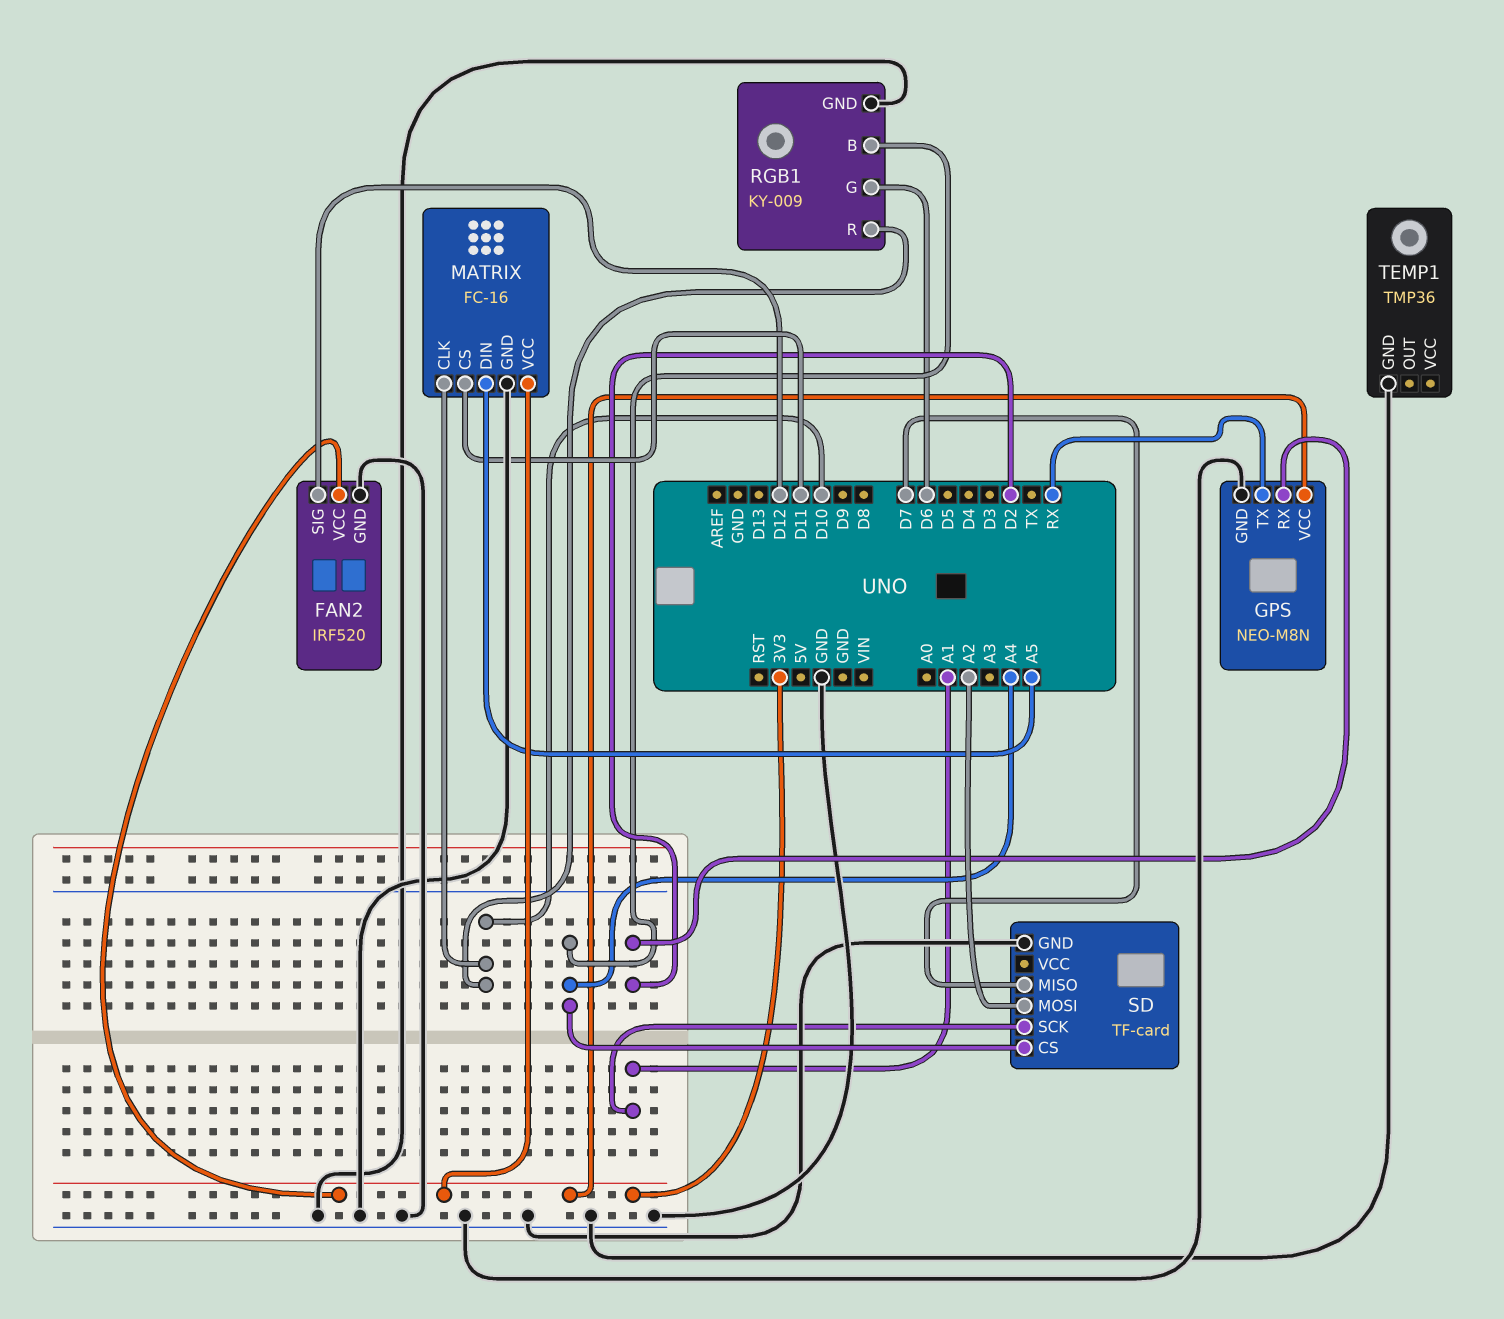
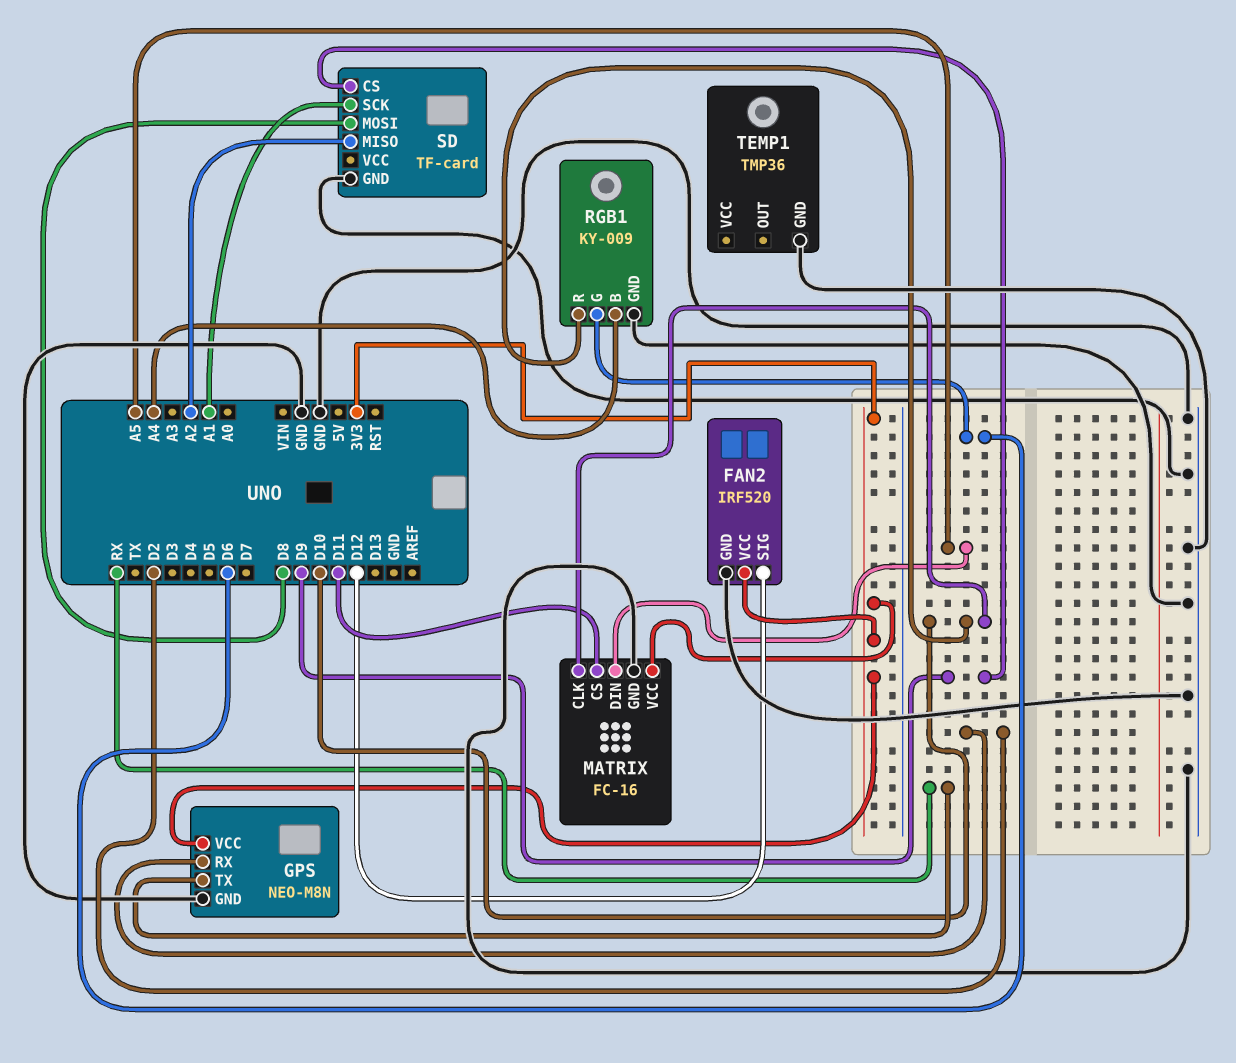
SD pin CS: A4 -> D9
SD pin MISO: D7 -> A2
SD pin MOSI: A2 -> D8

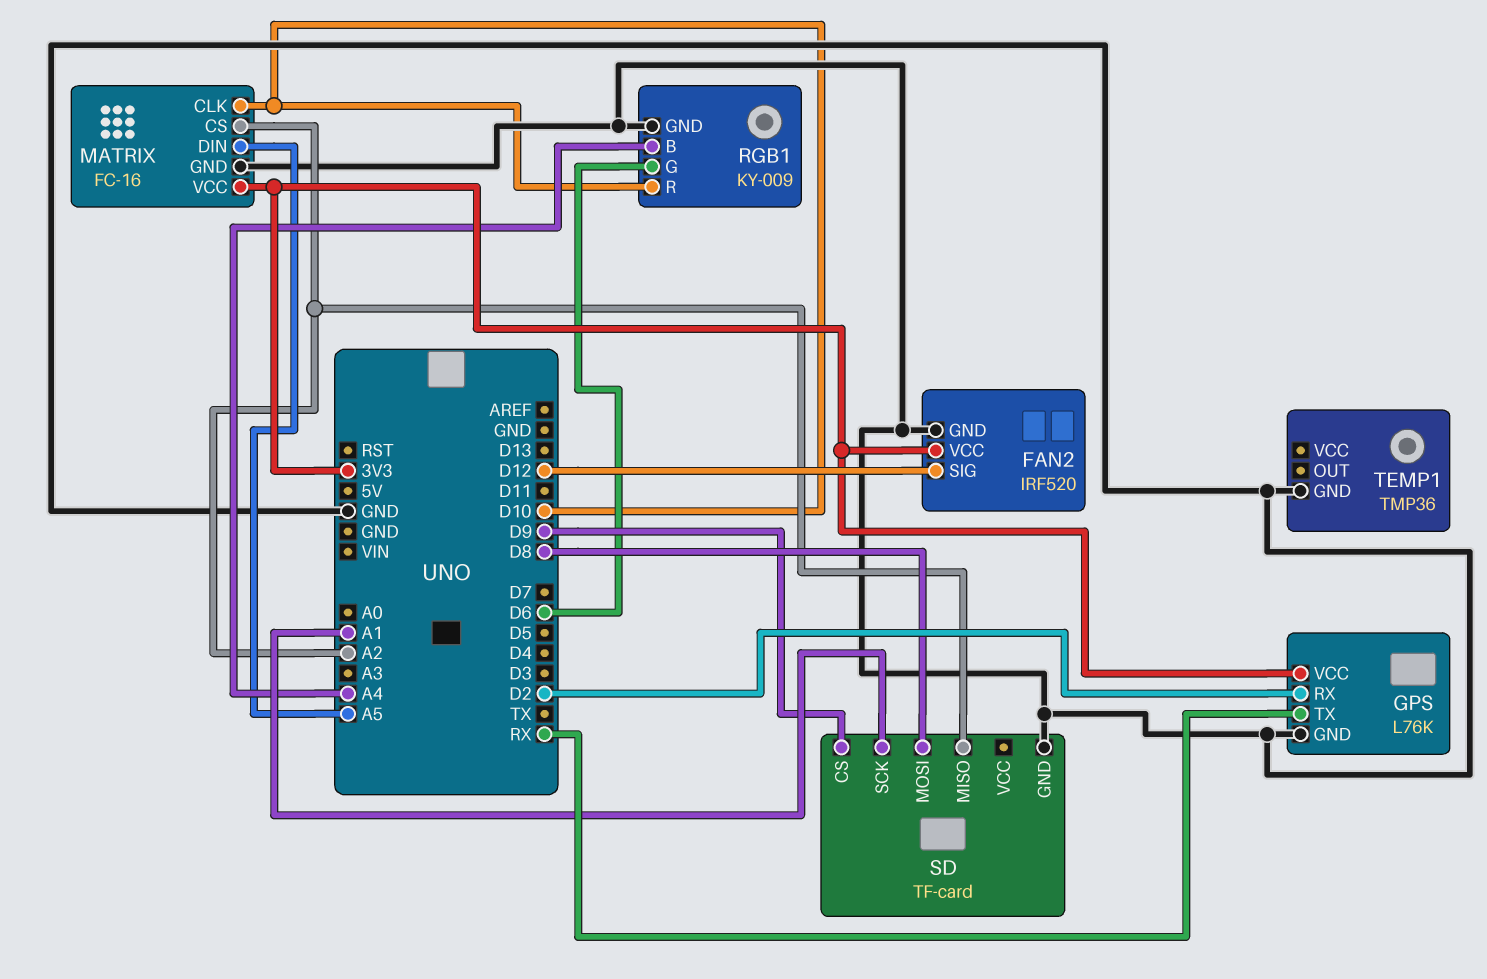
GPS: NEO-M8N -> L76K
MATRIX pin CS: D11 -> A2

